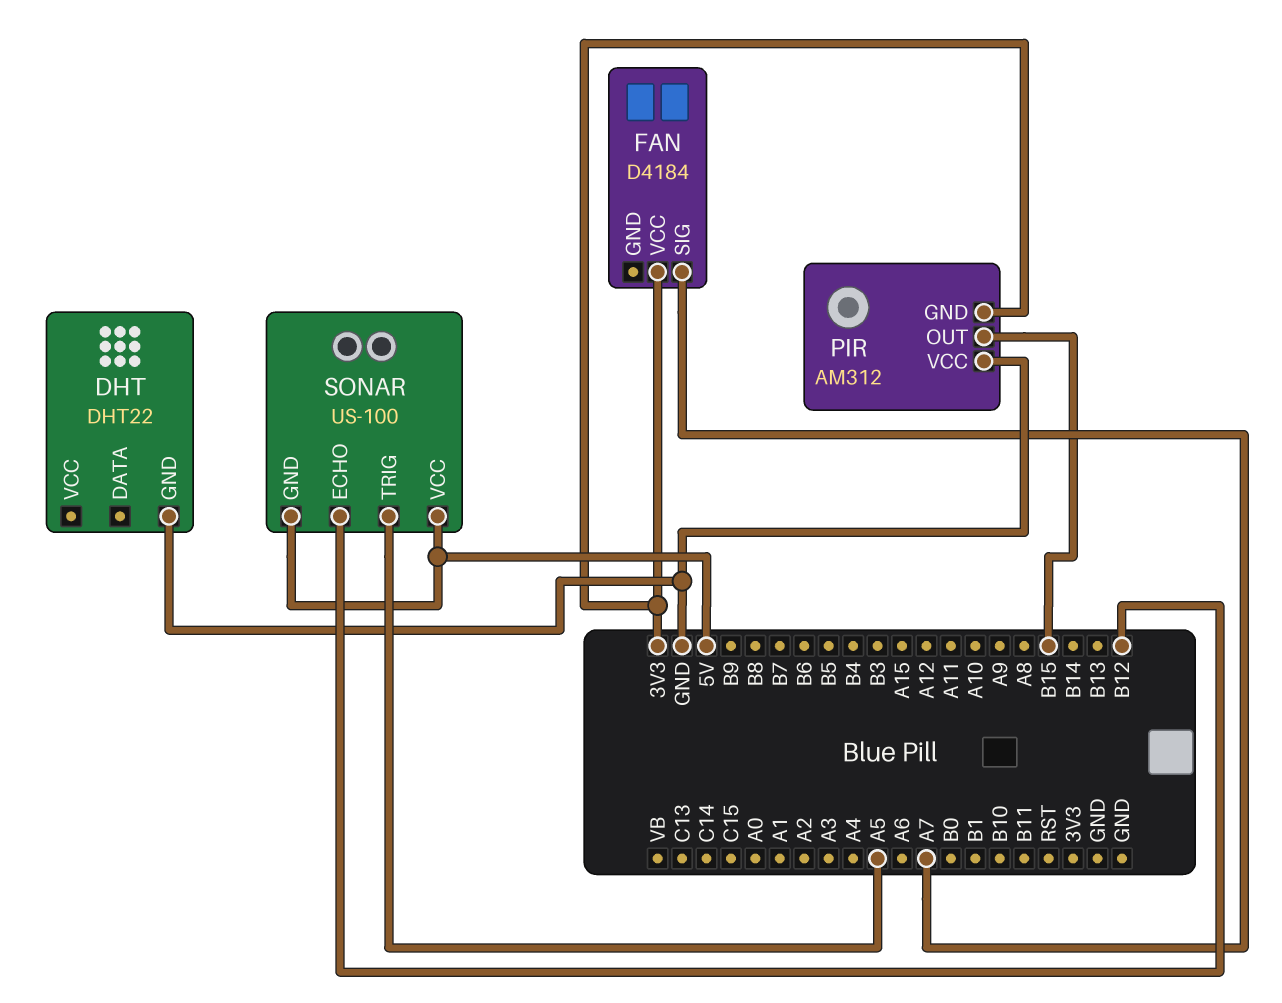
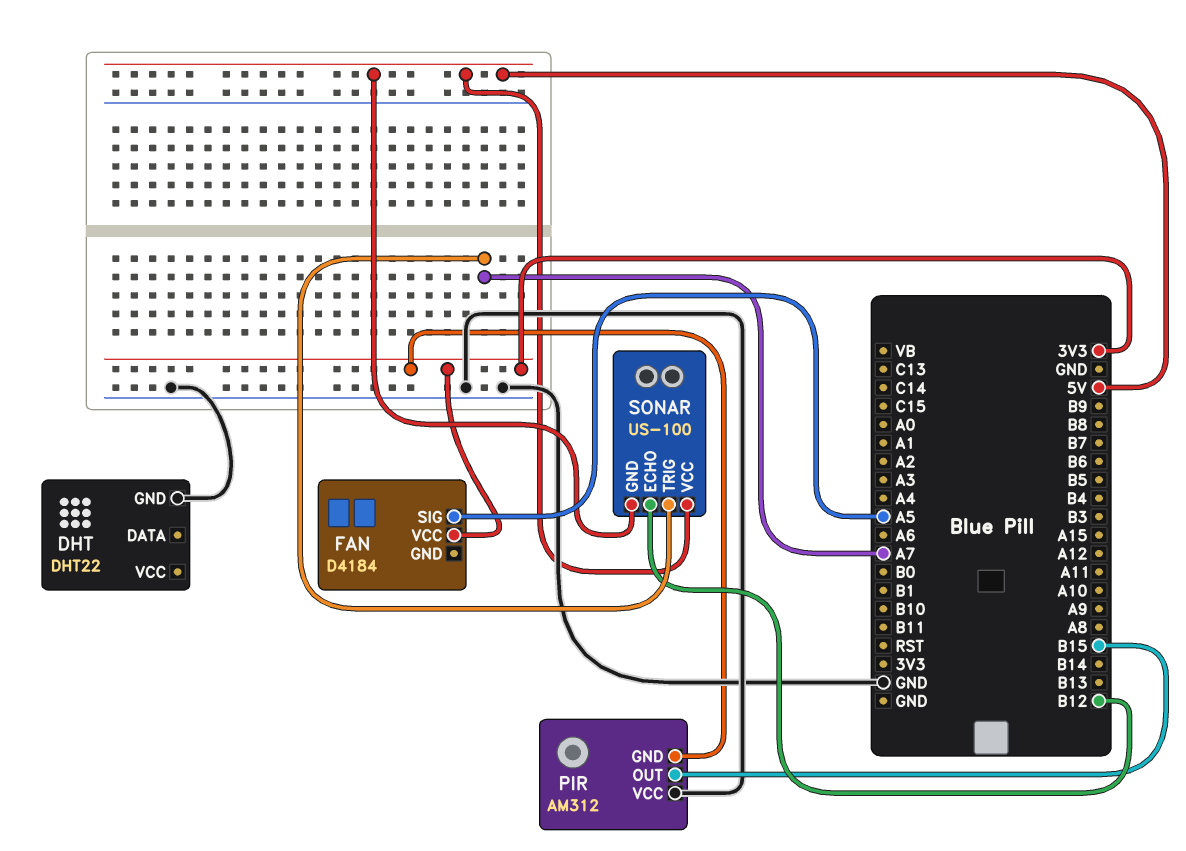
FAN pin SIG: A7 -> A5
SONAR pin TRIG: A5 -> A7

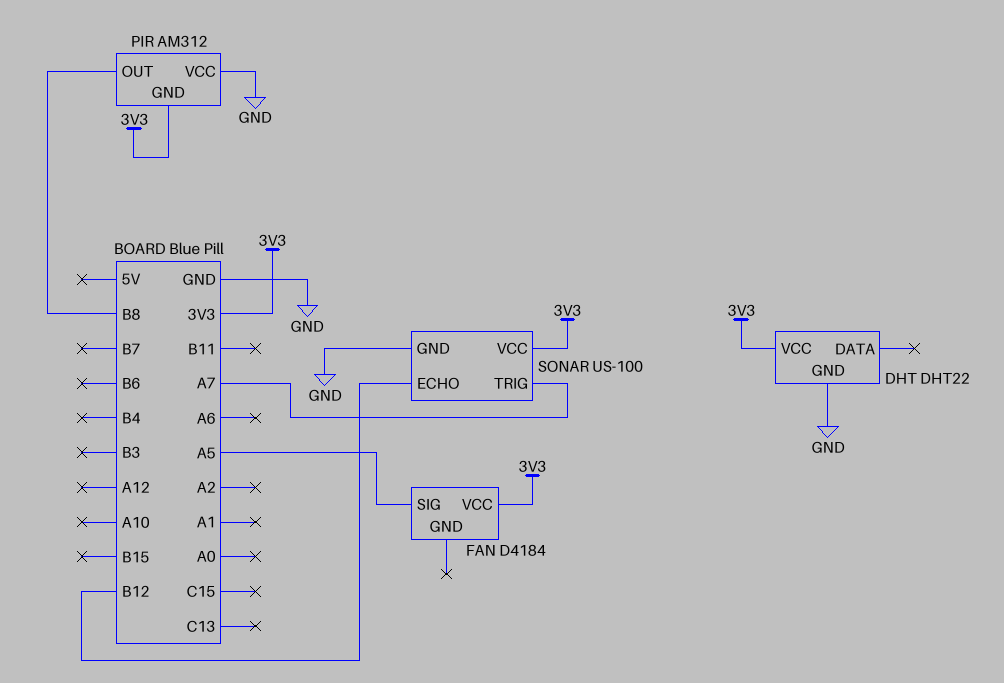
DHT pin VCC: none -> 3V3
PIR pin OUT: B15 -> B8
SONAR pin GND: 5V -> GND
SONAR pin VCC: 5V -> 3V3

